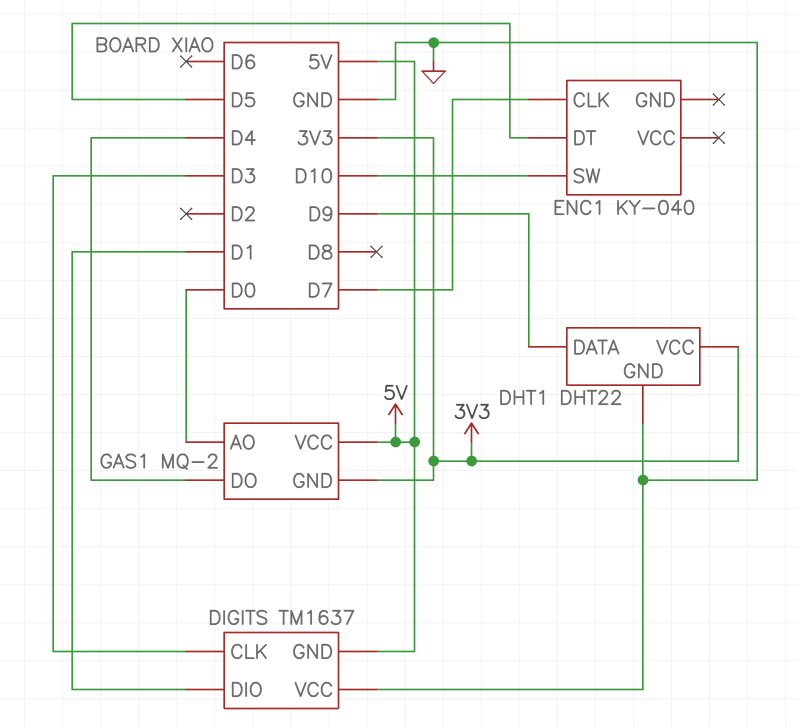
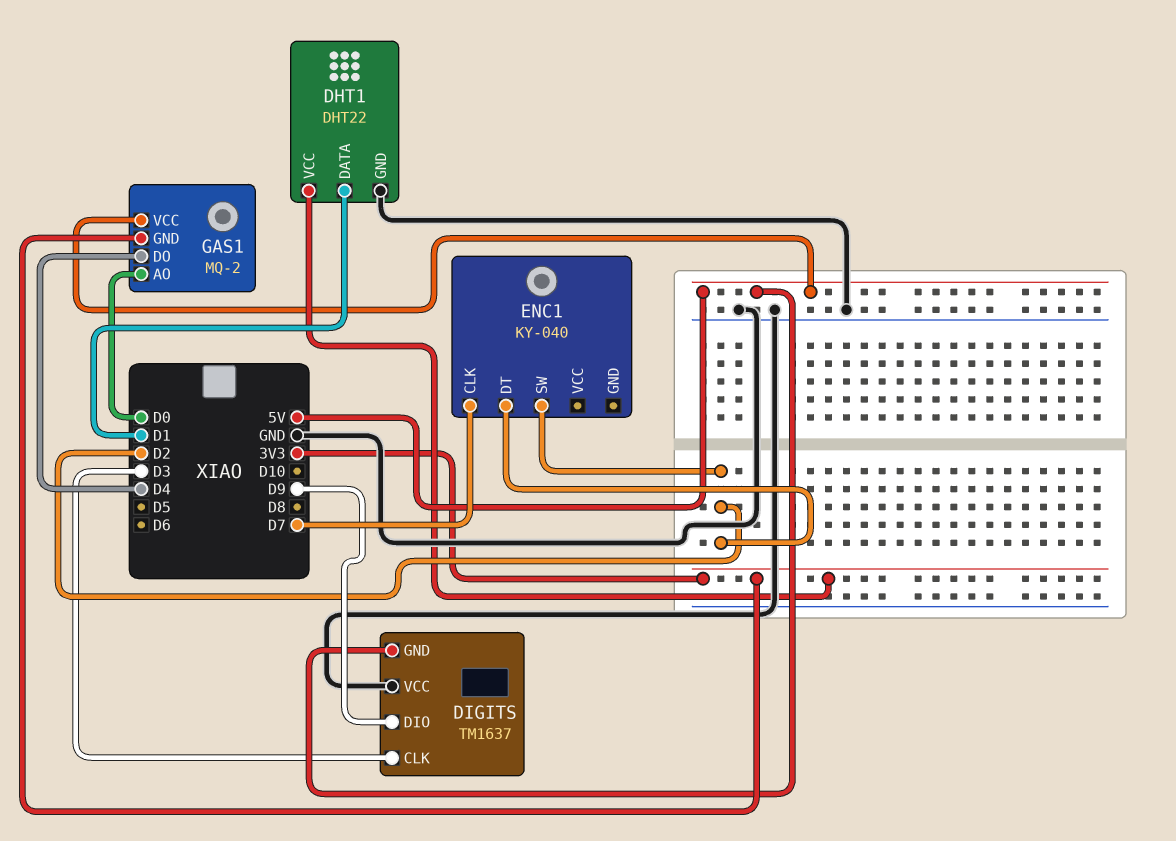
DHT1 pin DATA: D9 -> D1
DIGITS pin DIO: D1 -> D9
ENC1 pin DT: D5 -> D2
ENC1 pin SW: D10 -> D2

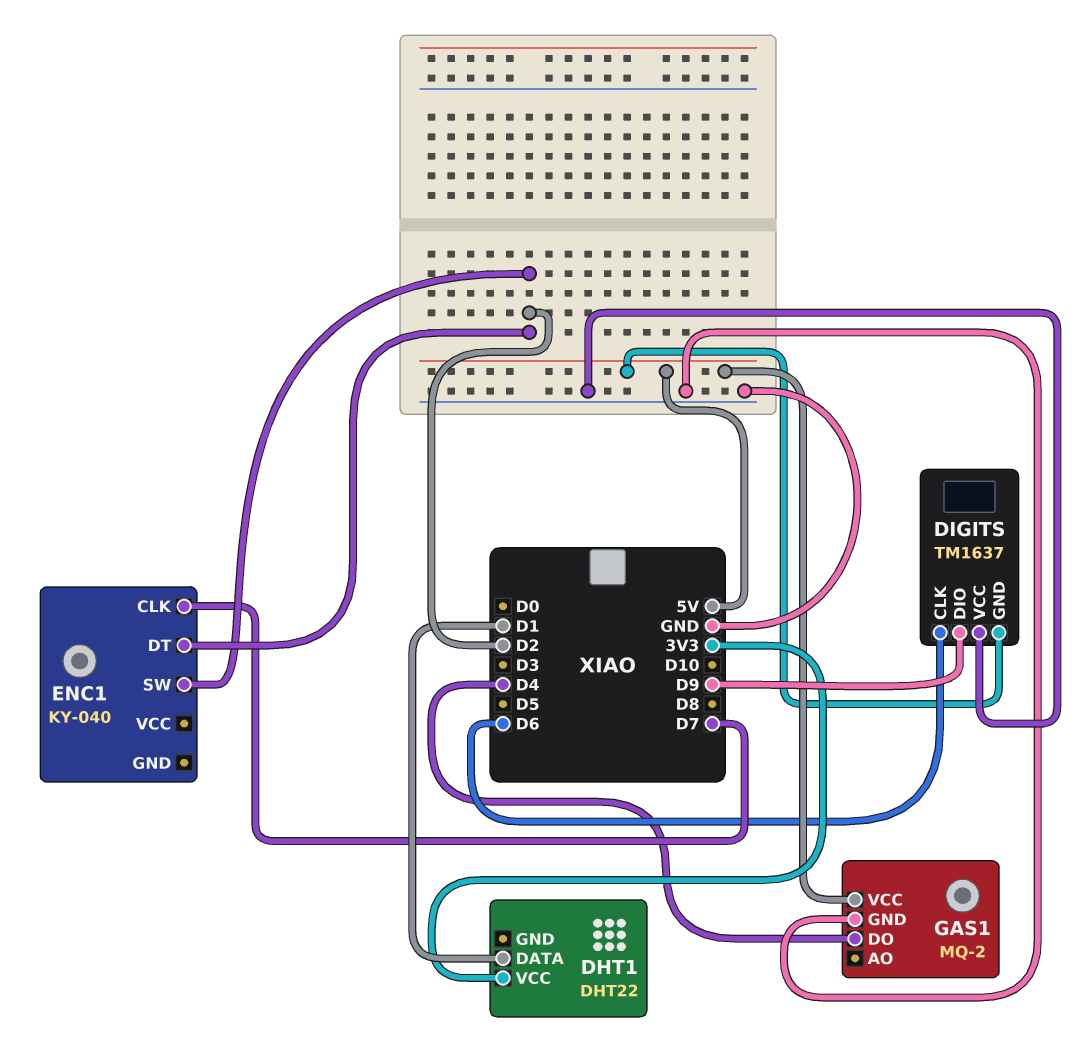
DHT1 pin GND: GND -> none
DIGITS pin CLK: D3 -> D6
GAS1 pin AO: D0 -> none
GAS1 pin GND: 3V3 -> GND

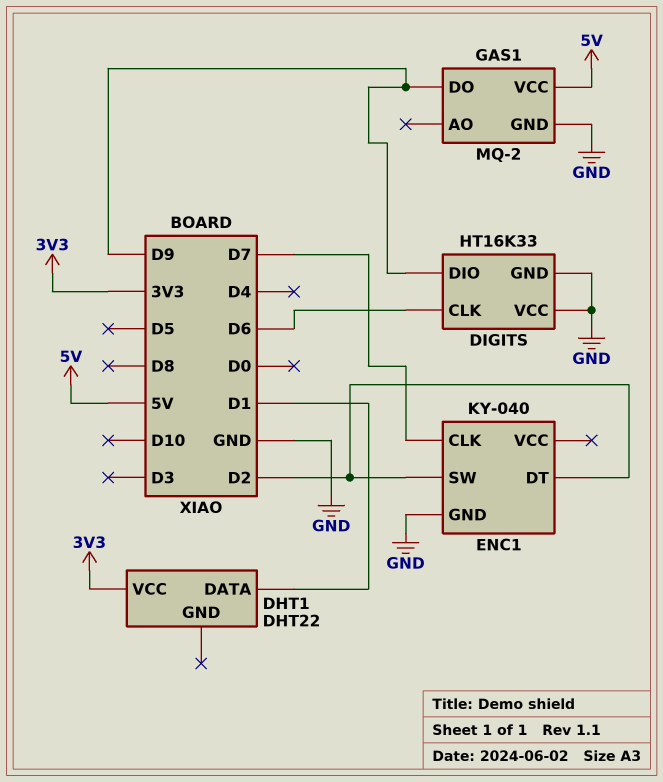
DIGITS: TM1637 -> HT16K33
DIGITS pin GND: 5V -> GND
ENC1 pin GND: none -> GND
GAS1 pin DO: D4 -> D9

